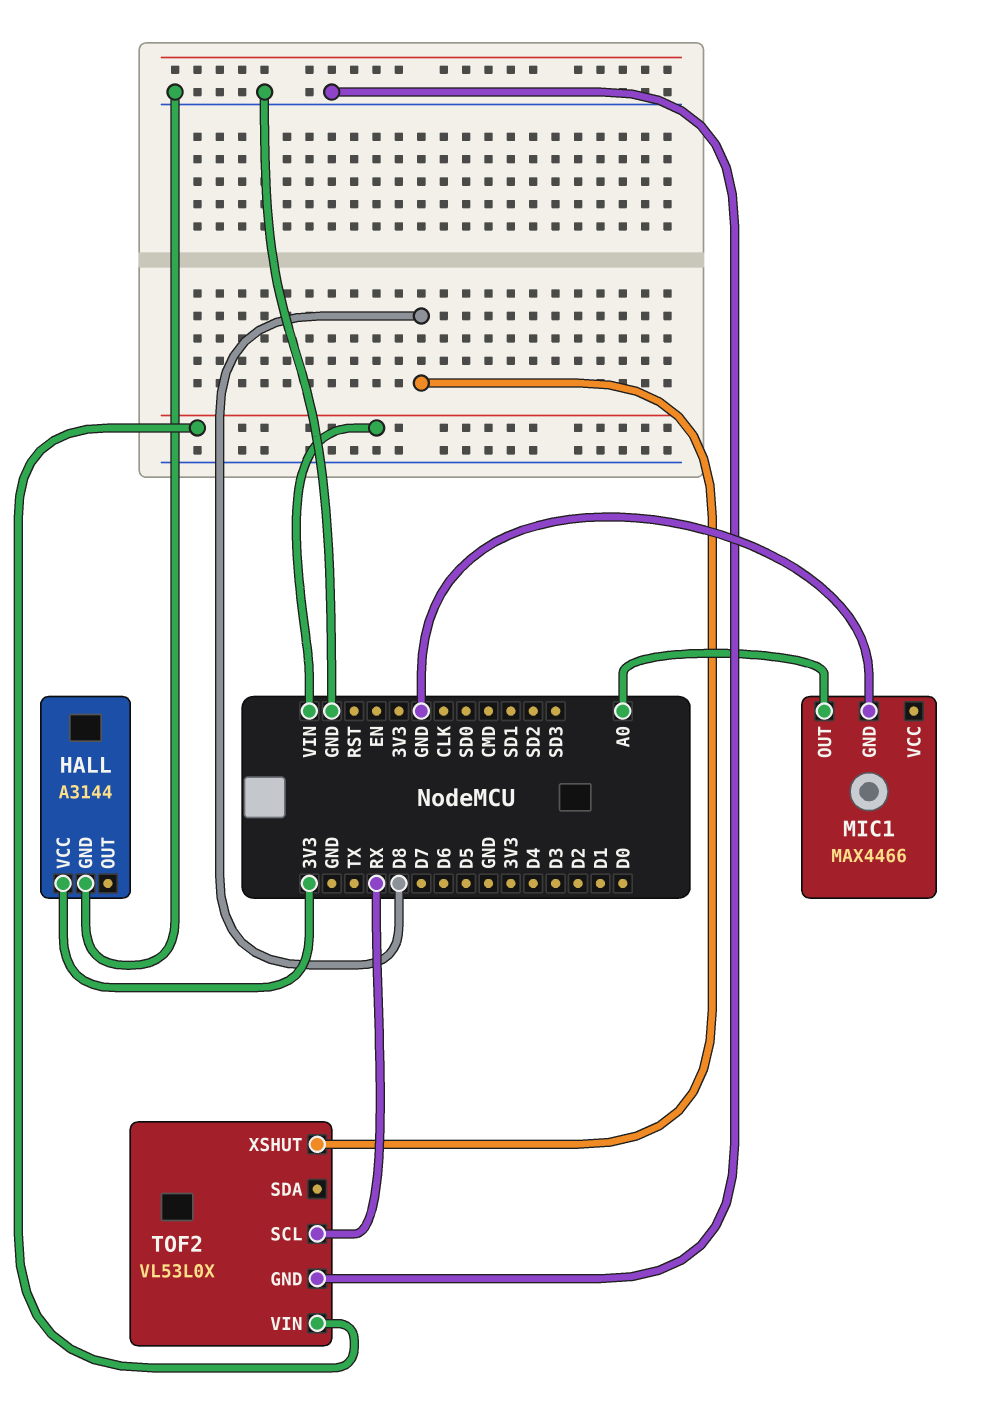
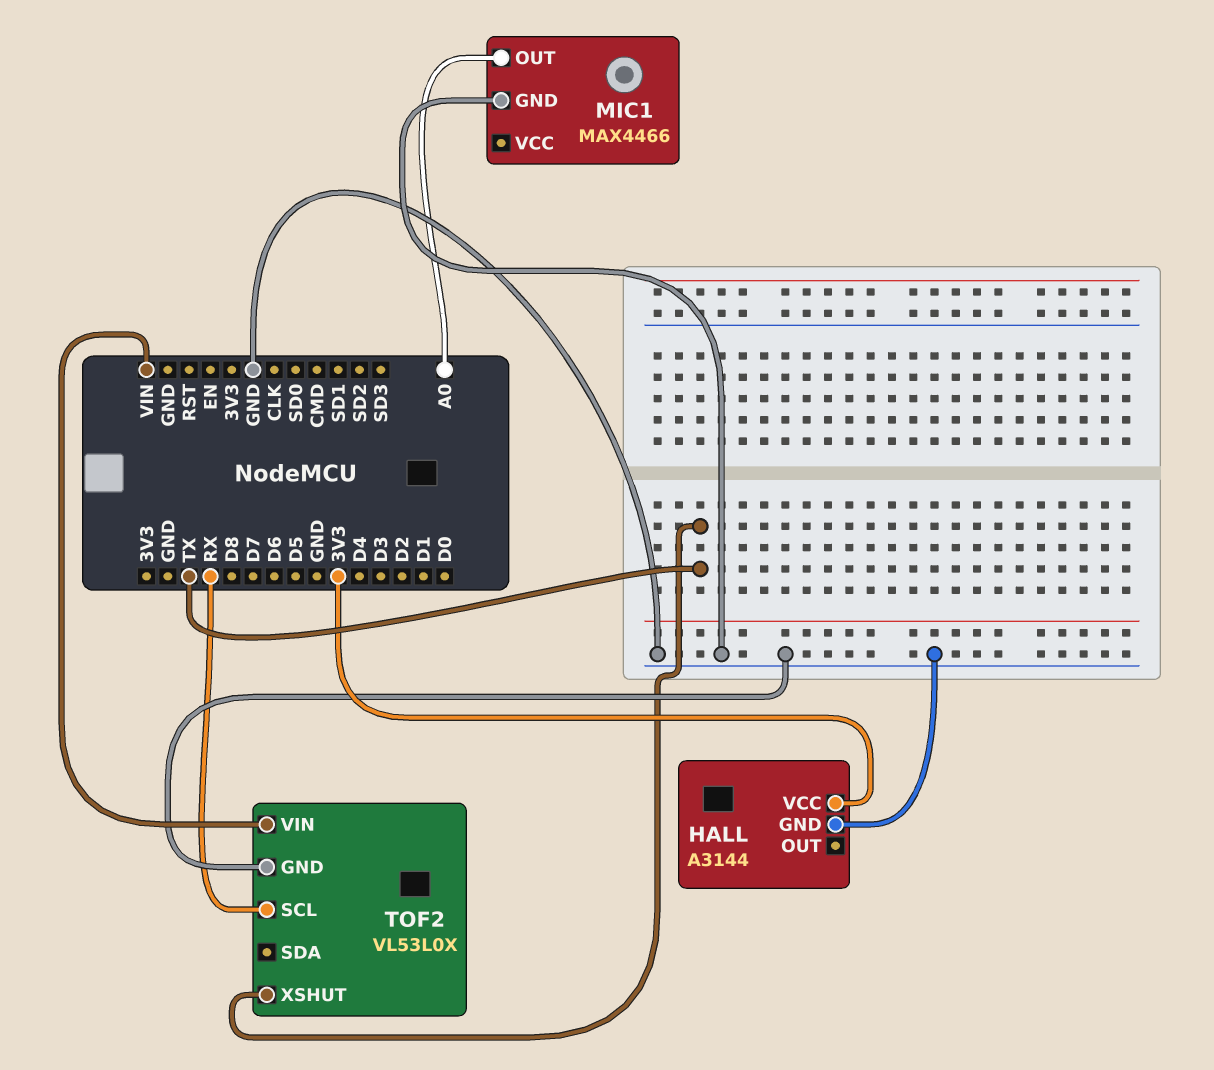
TOF2 pin XSHUT: D8 -> TX

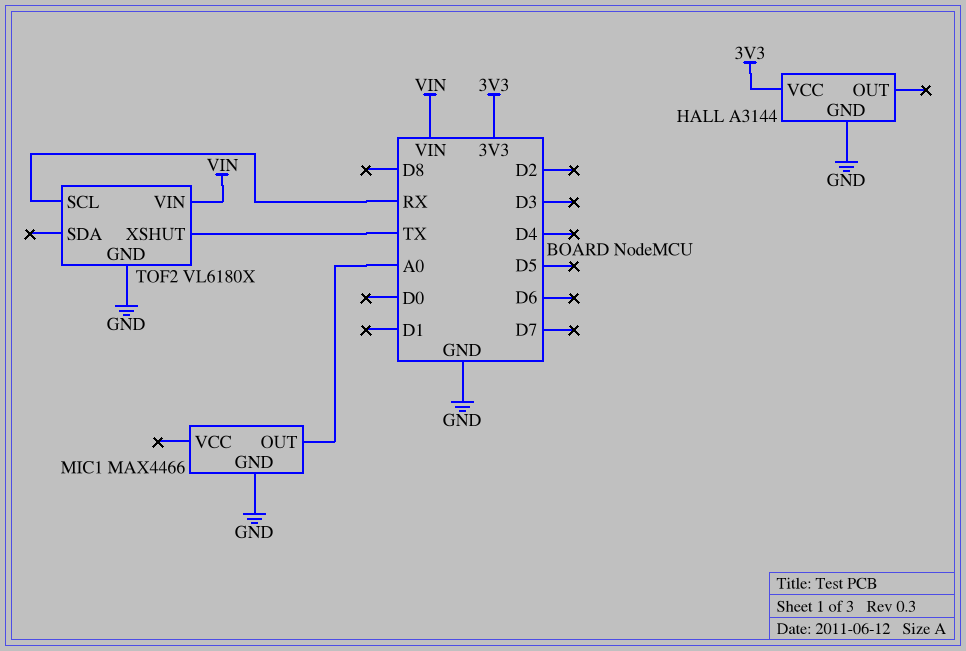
TOF2: VL53L0X -> VL6180X

